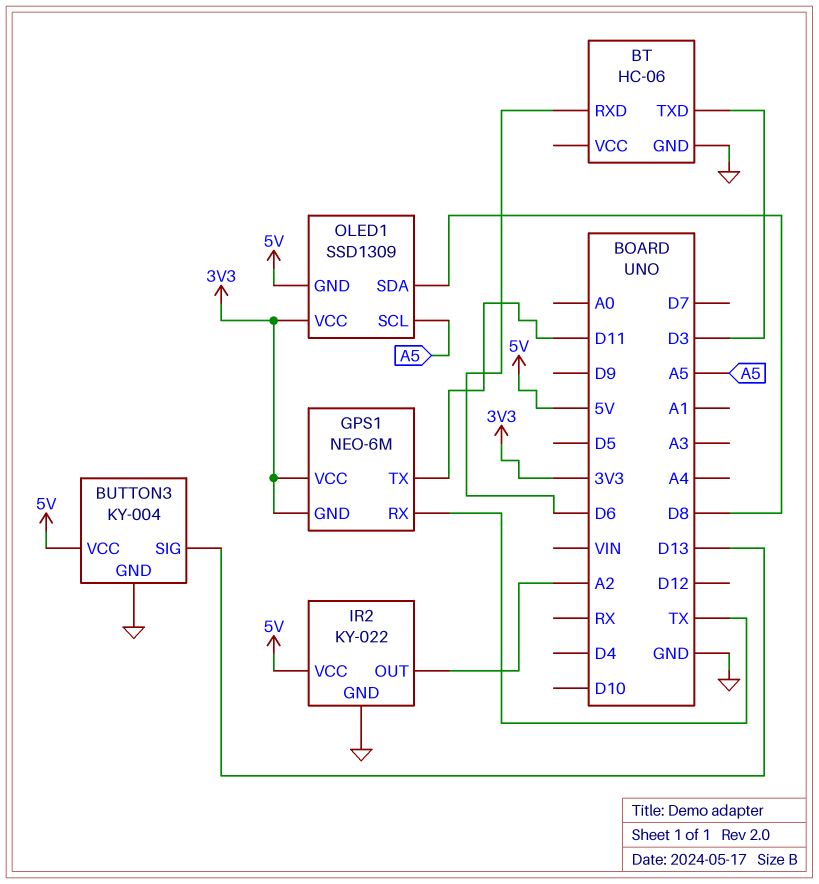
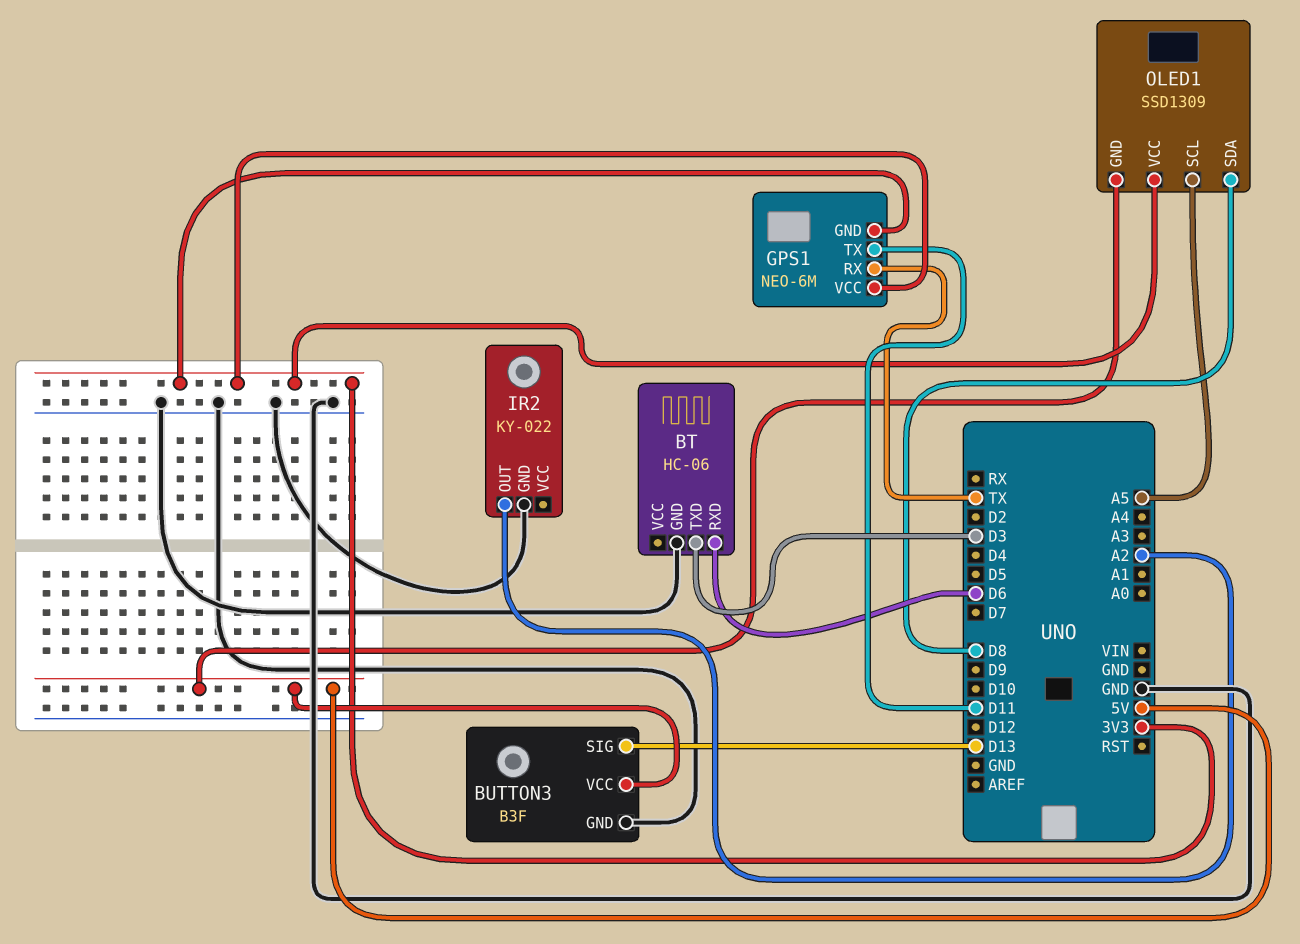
BUTTON3: KY-004 -> B3F
IR2 pin VCC: 5V -> none

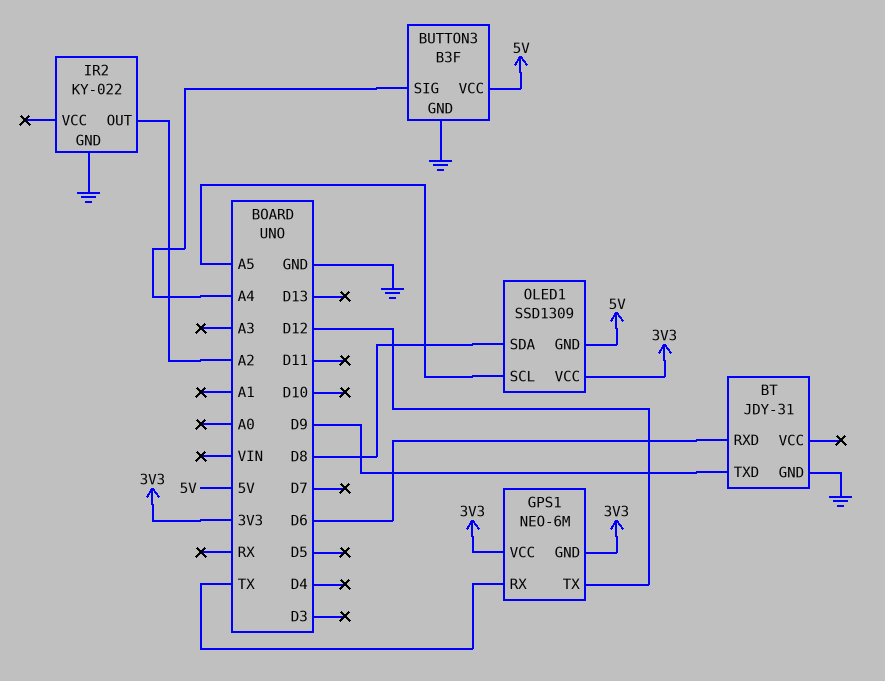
BT: HC-06 -> JDY-31
BT pin TXD: D3 -> D9
BUTTON3 pin SIG: D13 -> A4
GPS1 pin TX: D11 -> D12

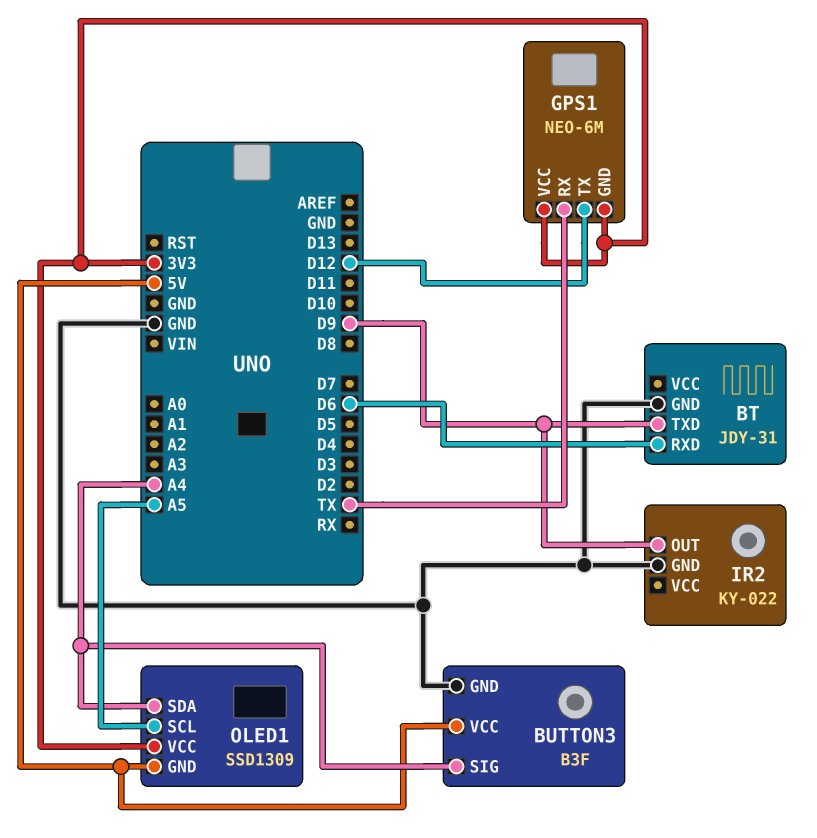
IR2 pin OUT: A2 -> D9
OLED1 pin SDA: D8 -> A4

